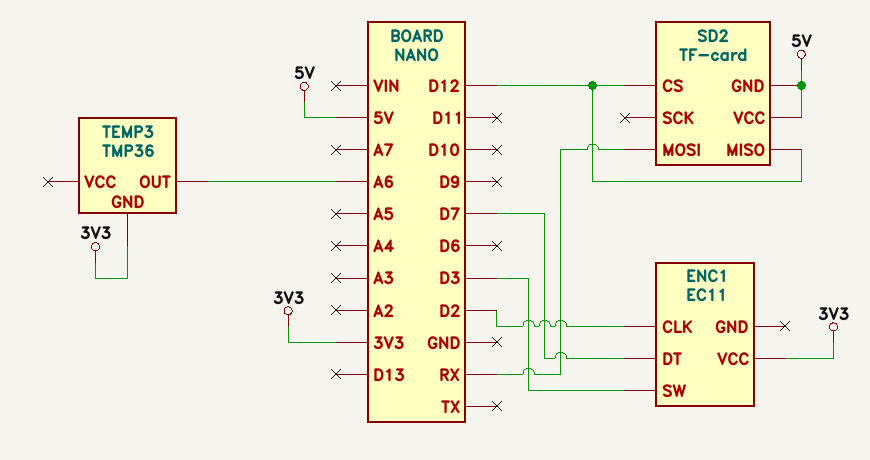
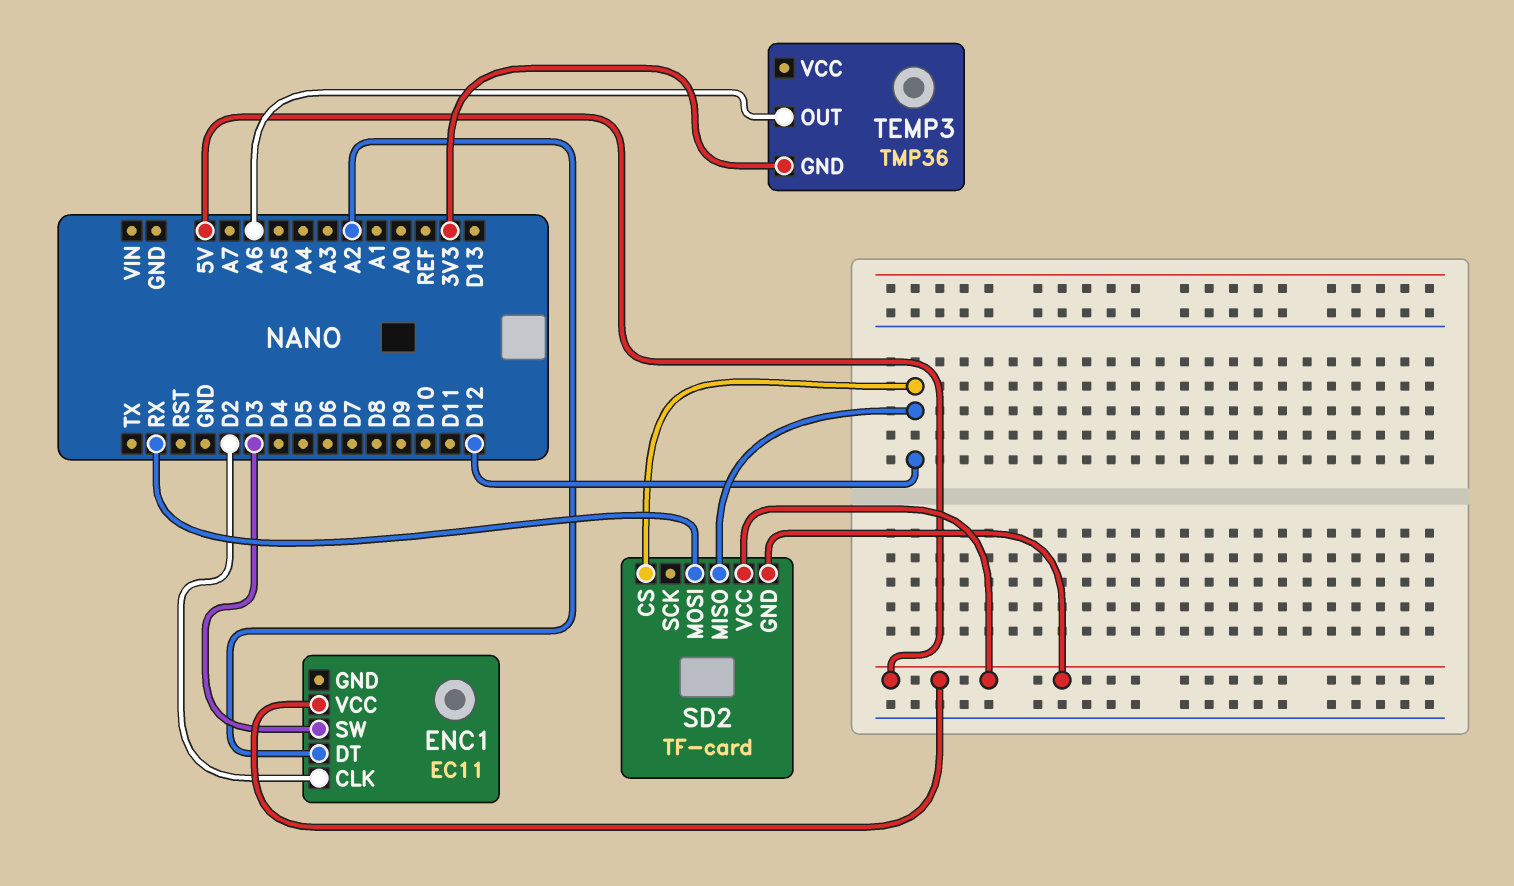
ENC1 pin DT: D7 -> A2
ENC1 pin VCC: 3V3 -> 5V

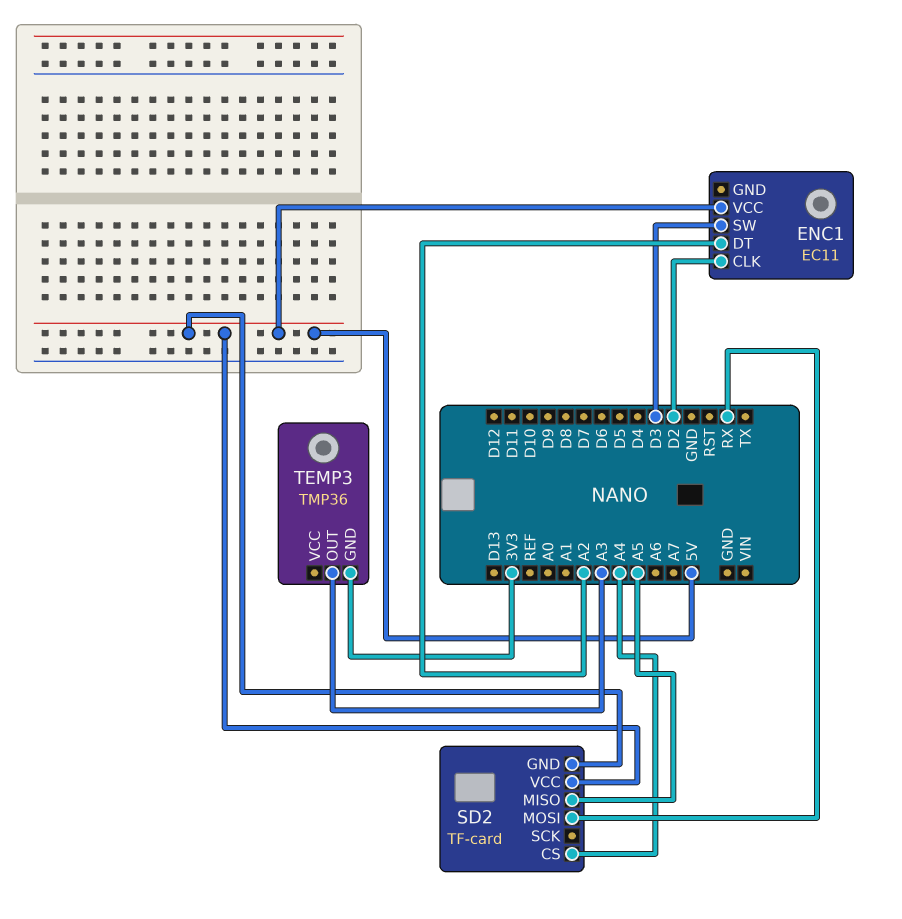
SD2 pin CS: D12 -> A4
SD2 pin MISO: D12 -> A5
TEMP3 pin OUT: A6 -> A3

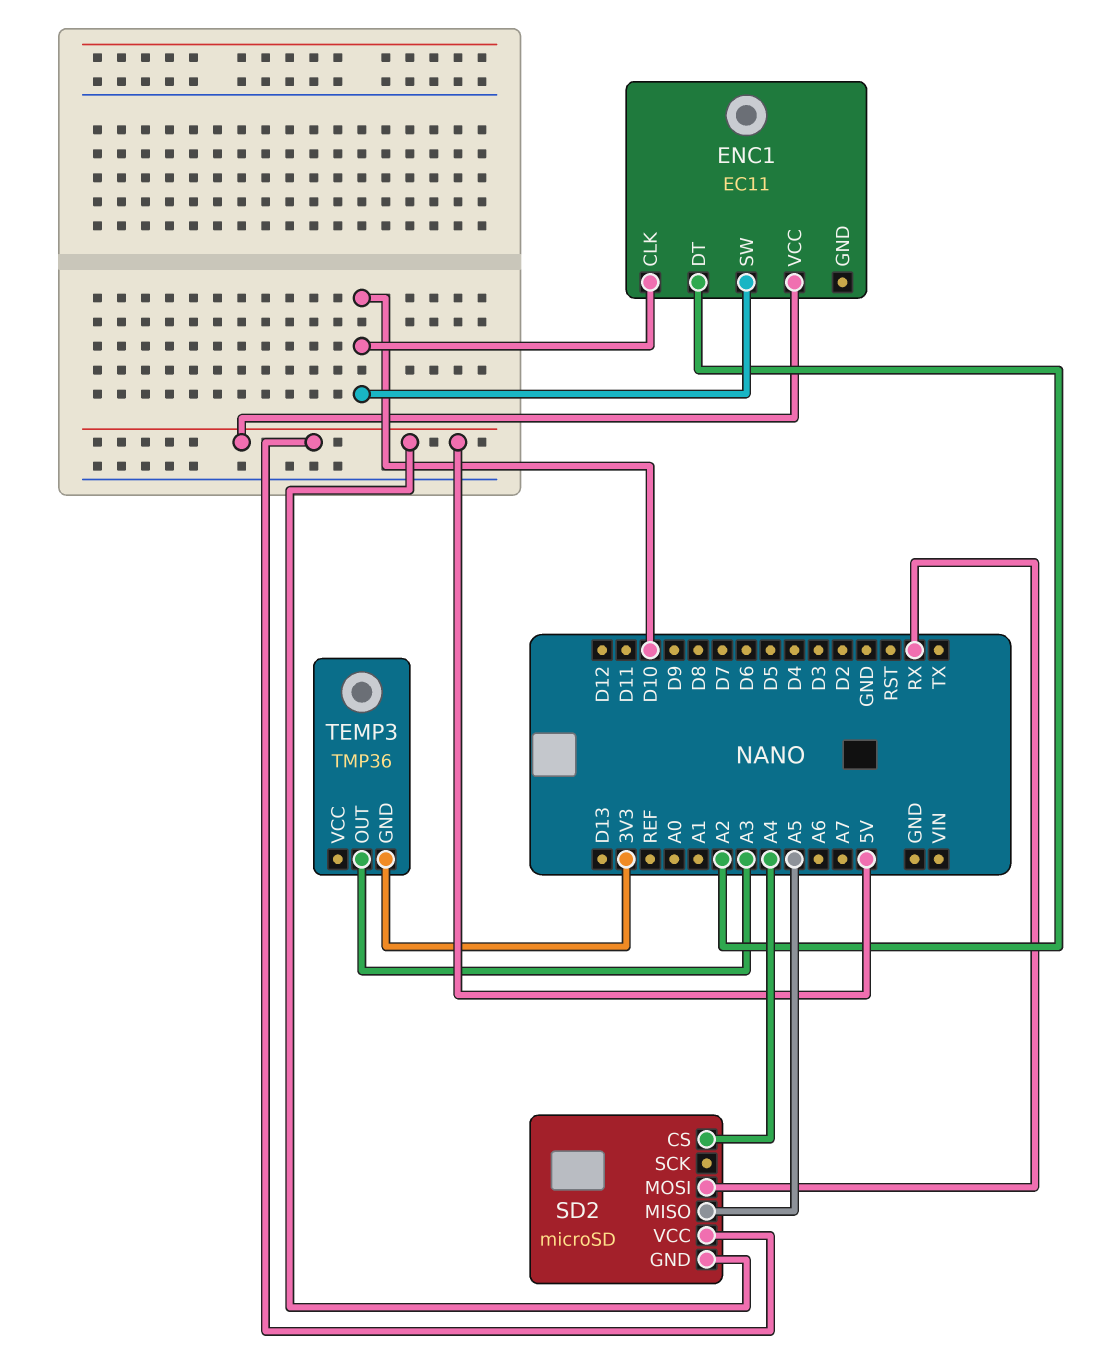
ENC1 pin CLK: D2 -> D10
ENC1 pin SW: D3 -> D10
SD2: TF-card -> microSD

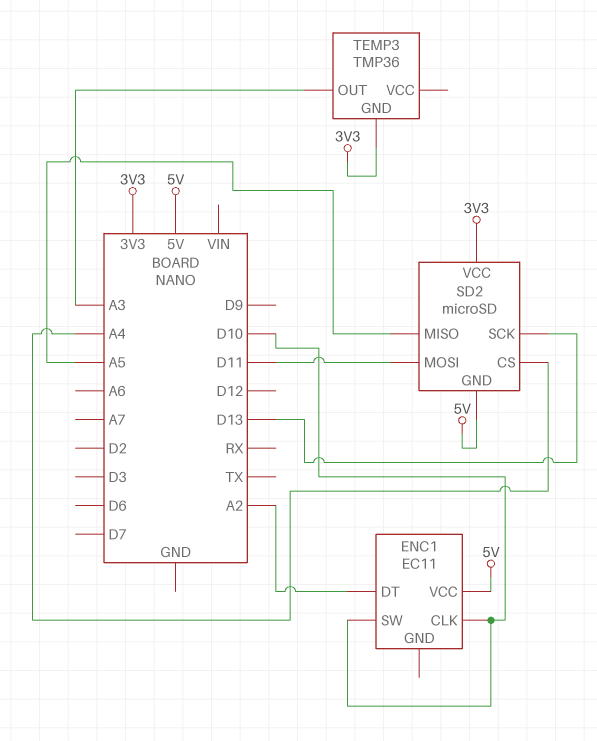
SD2 pin MOSI: RX -> D11
SD2 pin SCK: none -> D13
SD2 pin VCC: 5V -> 3V3

